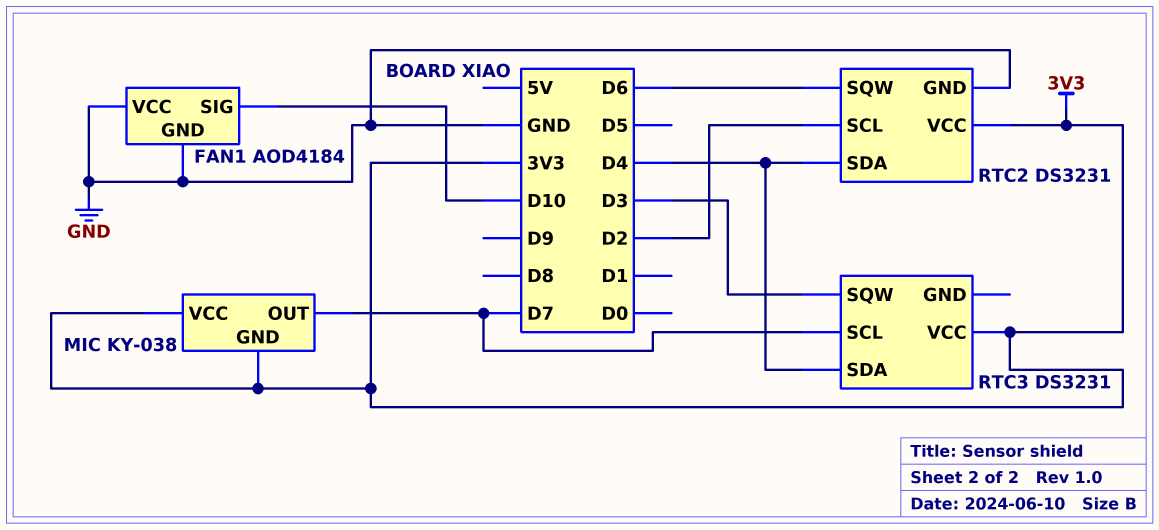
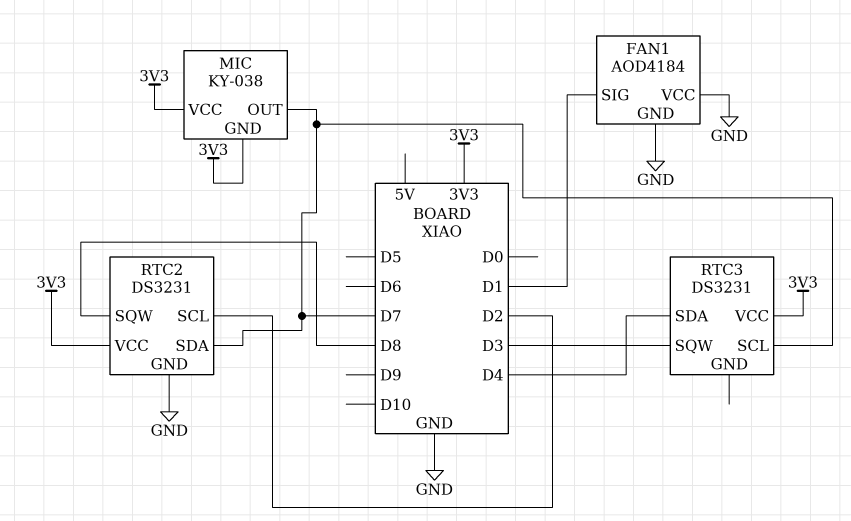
FAN1 pin SIG: D10 -> D1
RTC2 pin SDA: D4 -> D7
RTC2 pin SQW: D6 -> D8

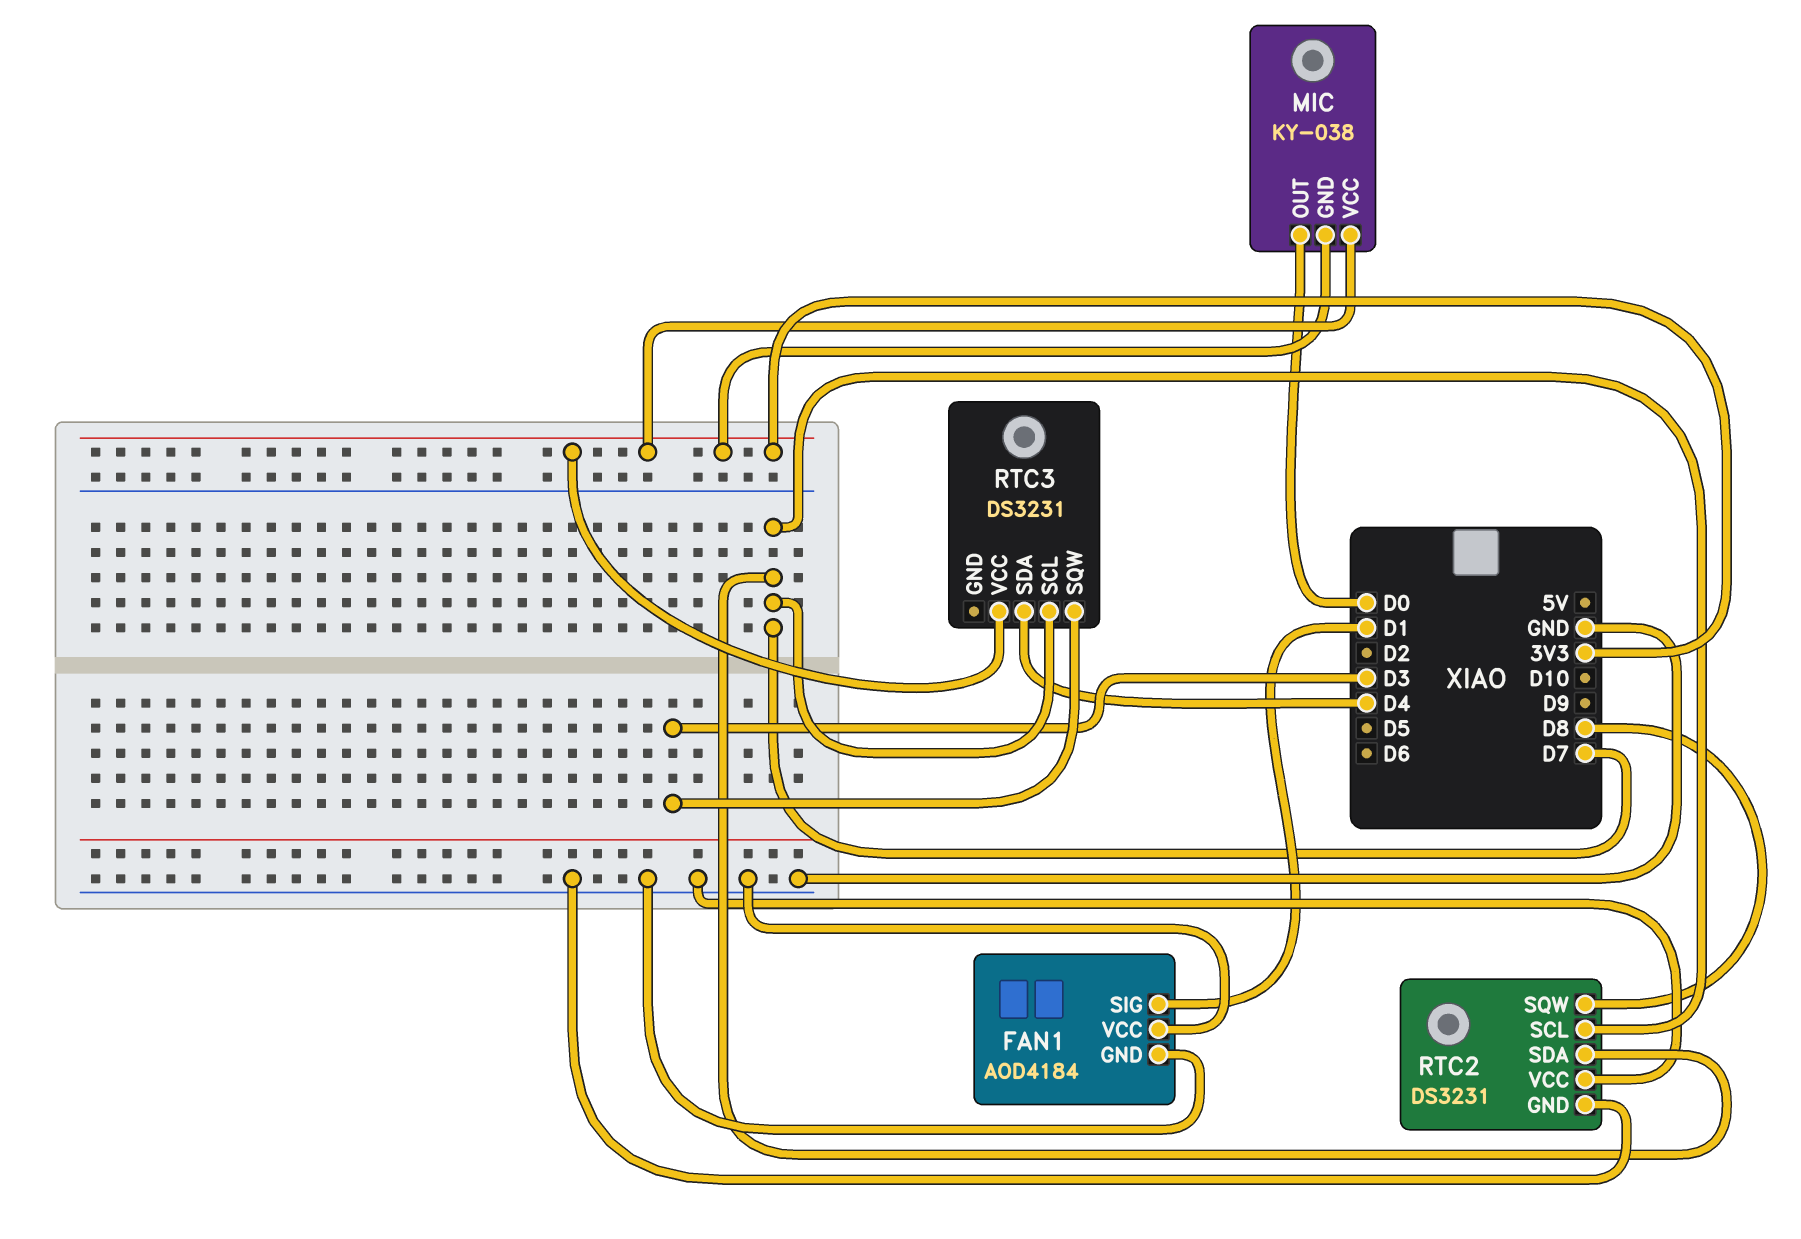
MIC pin OUT: D7 -> D0
RTC2 pin SCL: D2 -> D7
RTC2 pin VCC: 3V3 -> GND

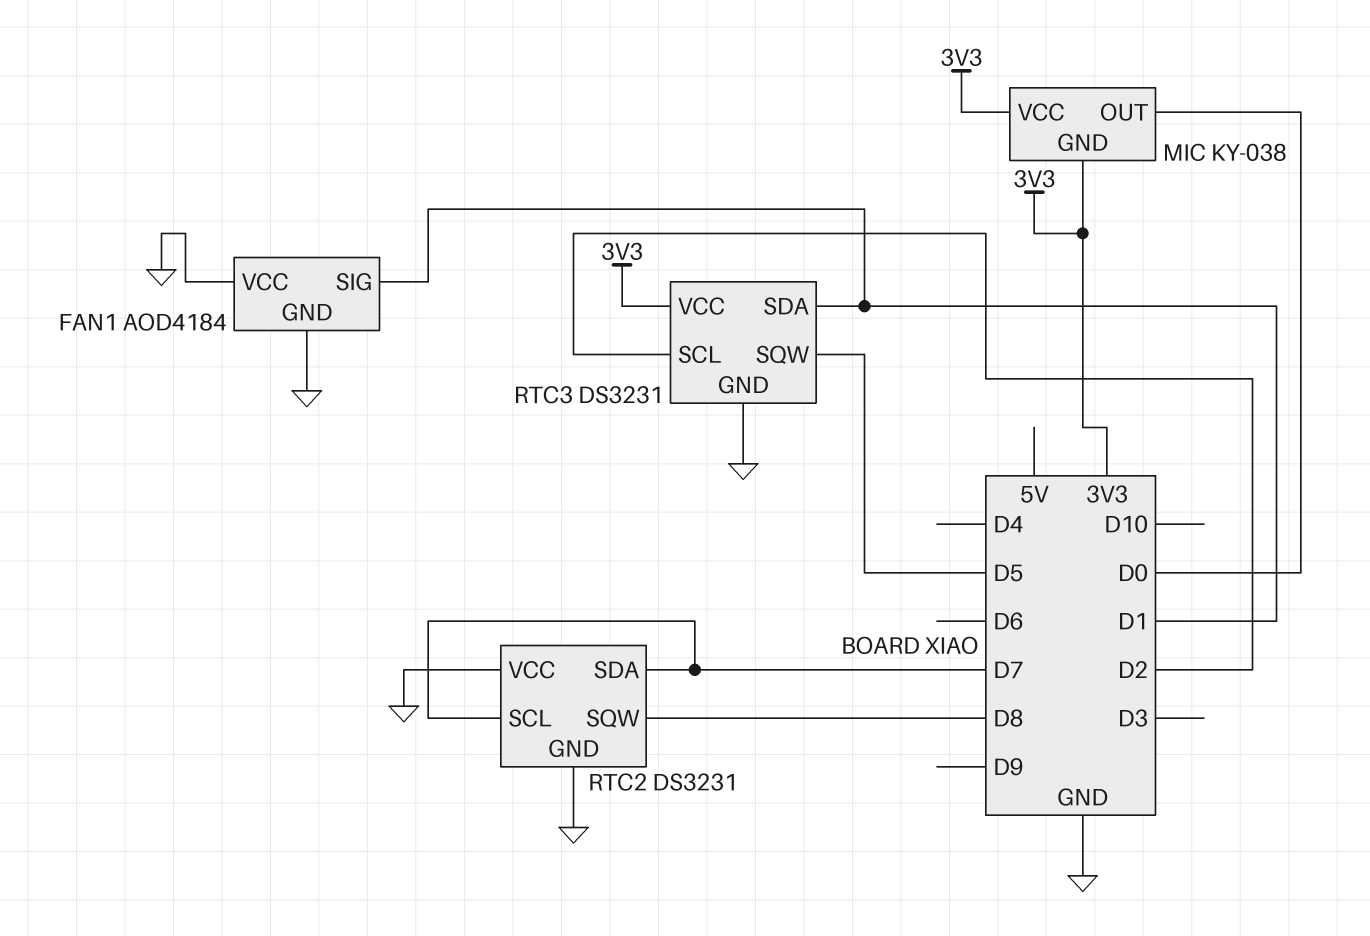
RTC3 pin GND: none -> GND
RTC3 pin SCL: D7 -> D2
RTC3 pin SDA: D4 -> D1
RTC3 pin SQW: D3 -> D5

